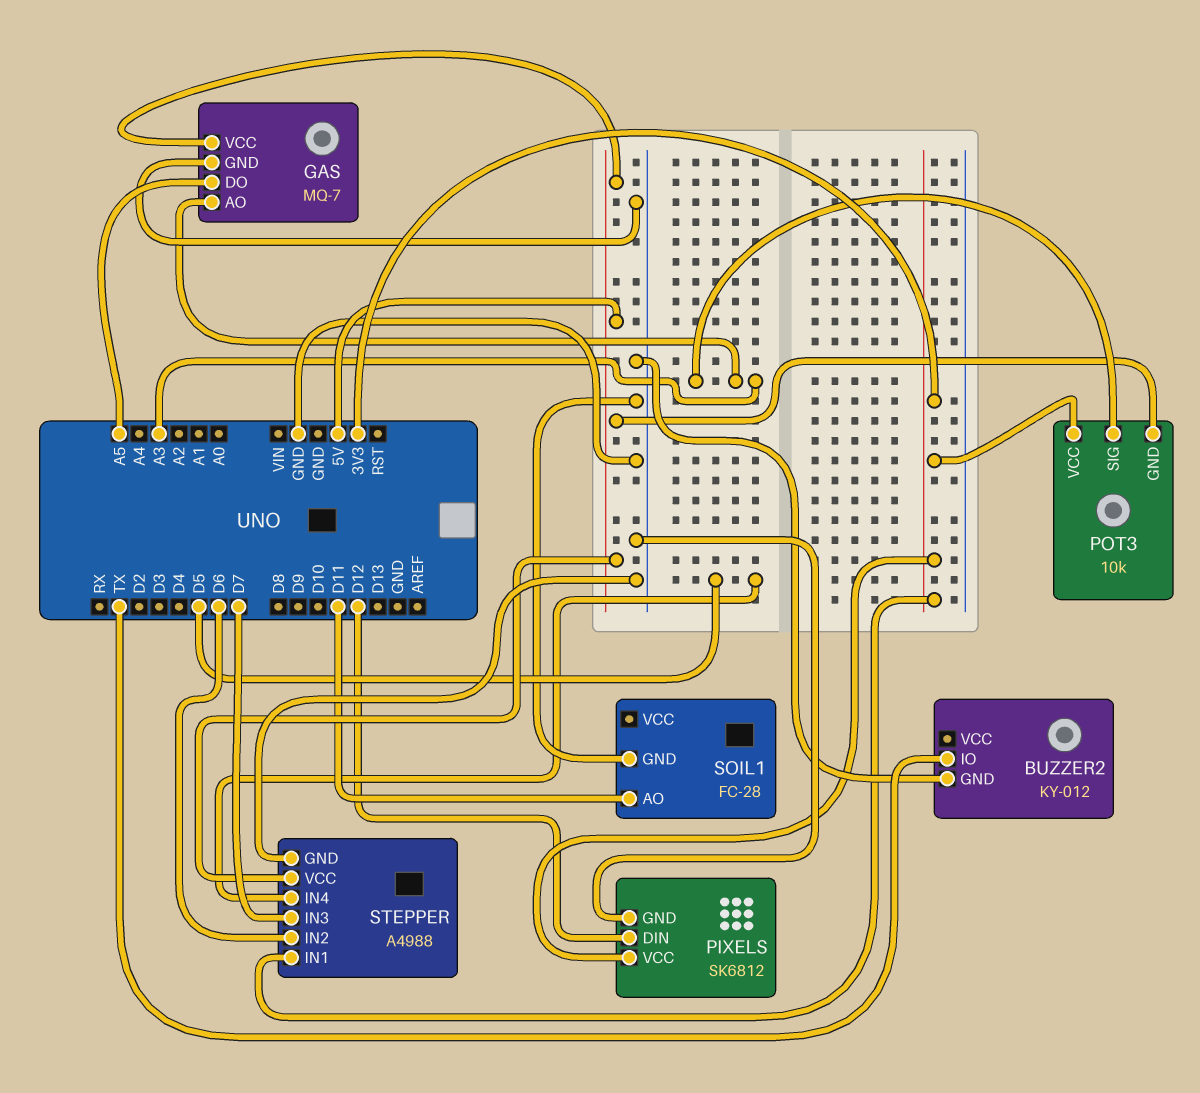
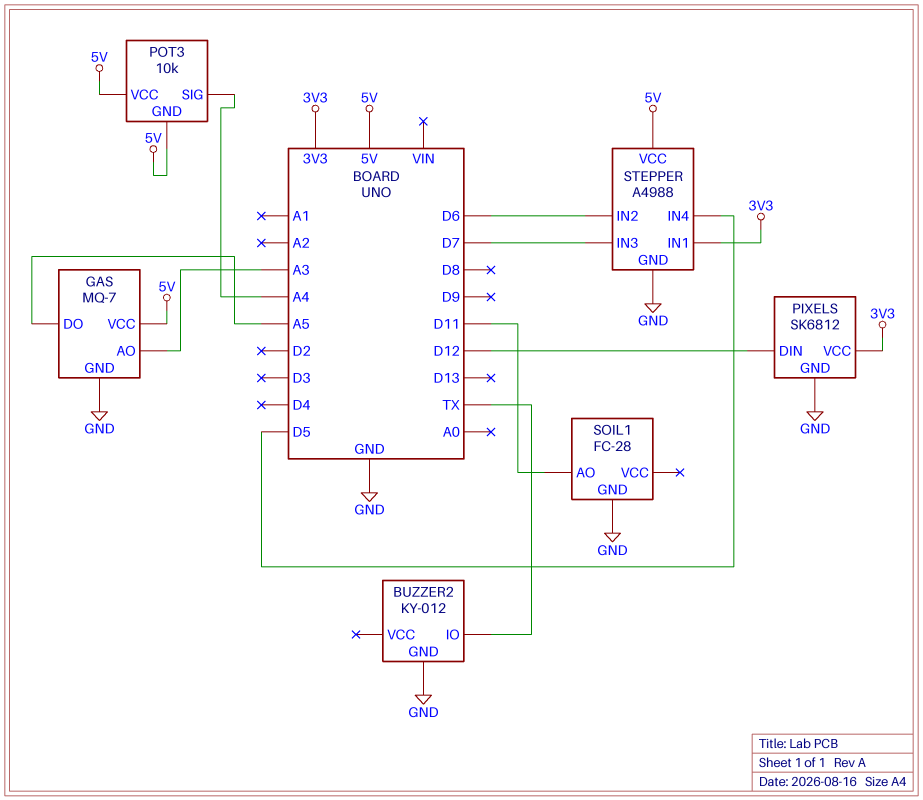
POT3 pin SIG: A3 -> A4
POT3 pin VCC: 3V3 -> 5V

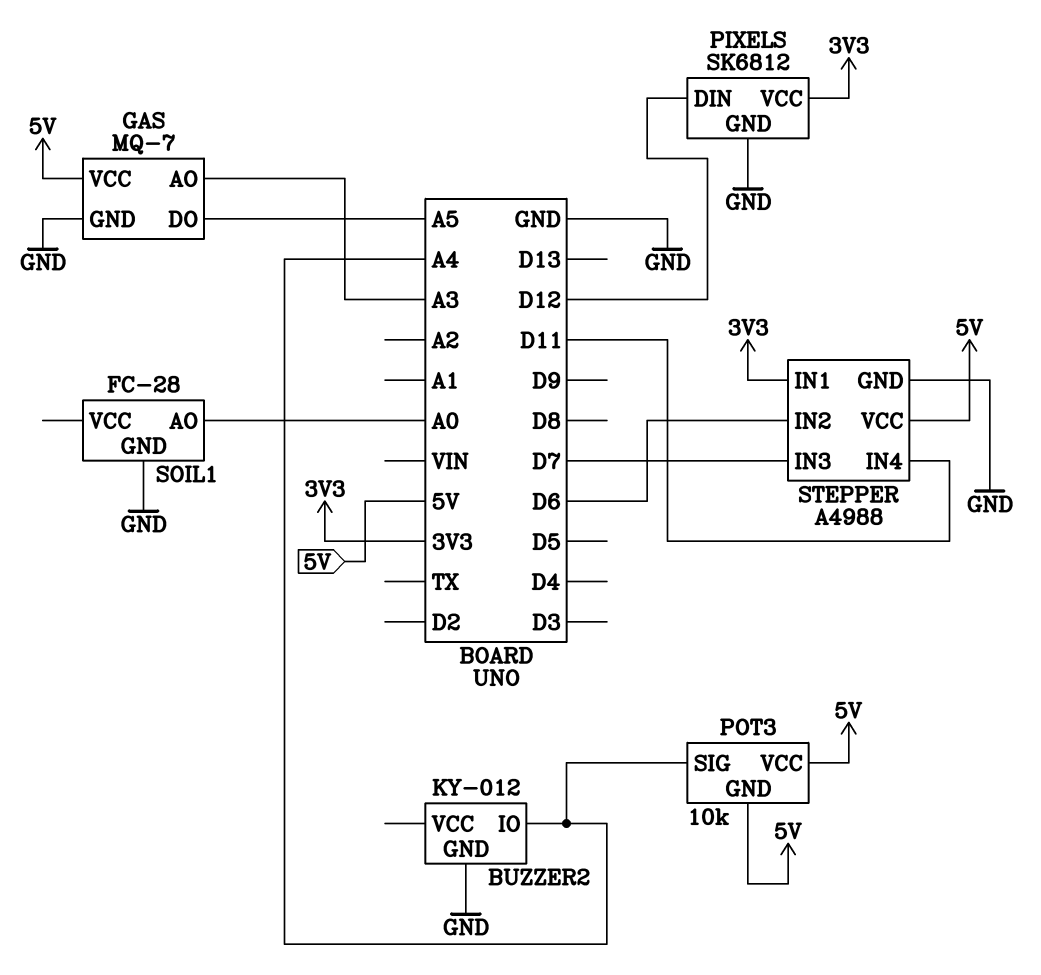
BUZZER2 pin IO: TX -> A4
SOIL1 pin AO: D11 -> A0
STEPPER pin IN4: D5 -> D11

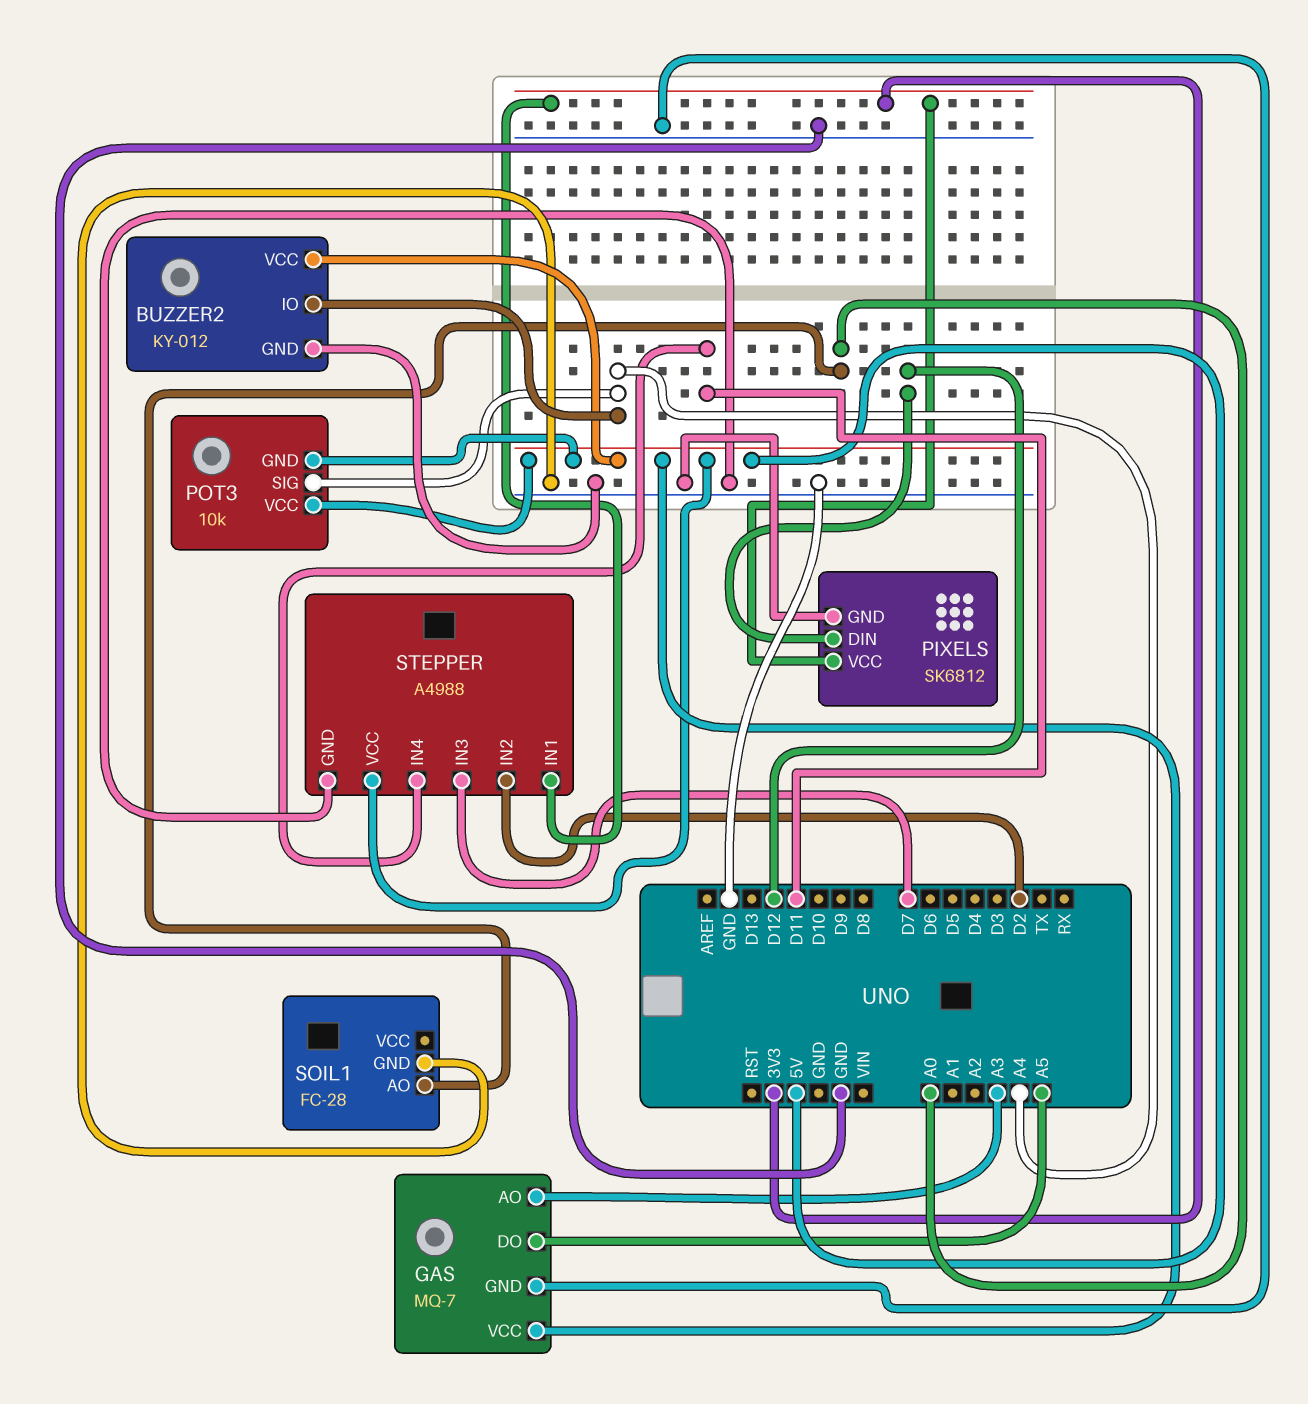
BUZZER2 pin VCC: none -> 5V
STEPPER pin IN2: D6 -> D2

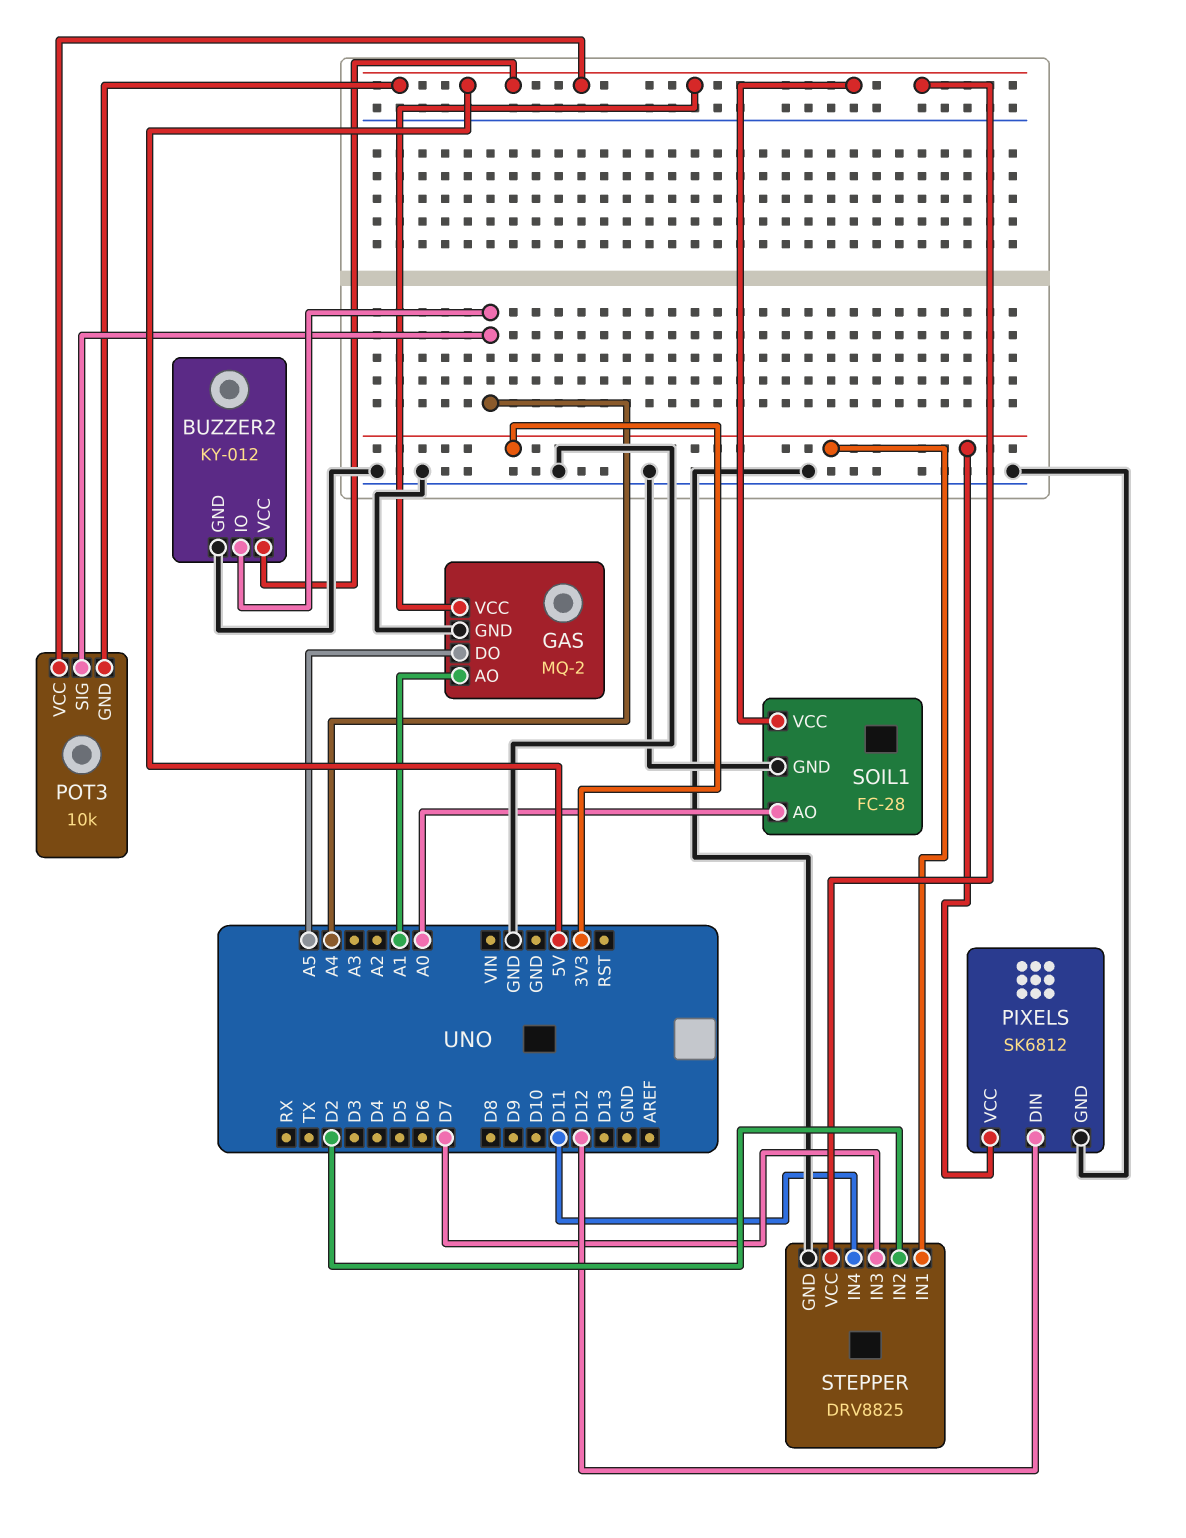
GAS: MQ-7 -> MQ-2
GAS pin AO: A3 -> A1
SOIL1 pin VCC: none -> 5V
STEPPER: A4988 -> DRV8825

